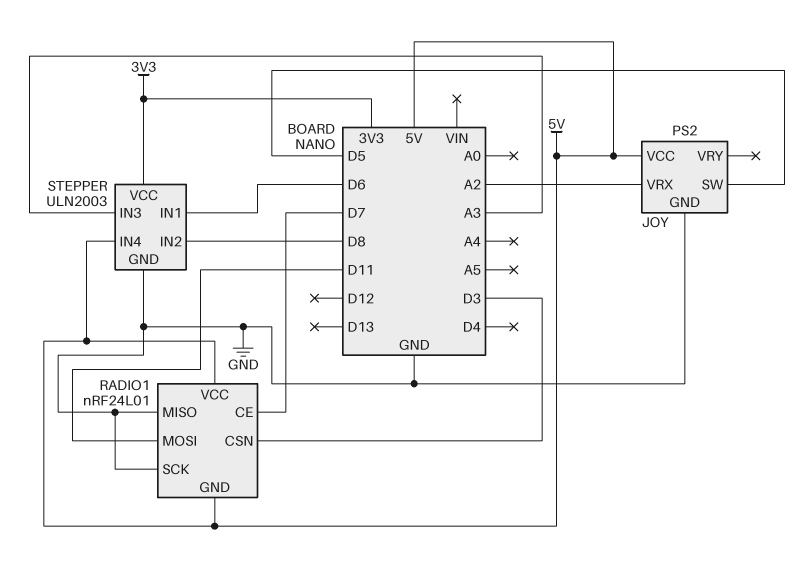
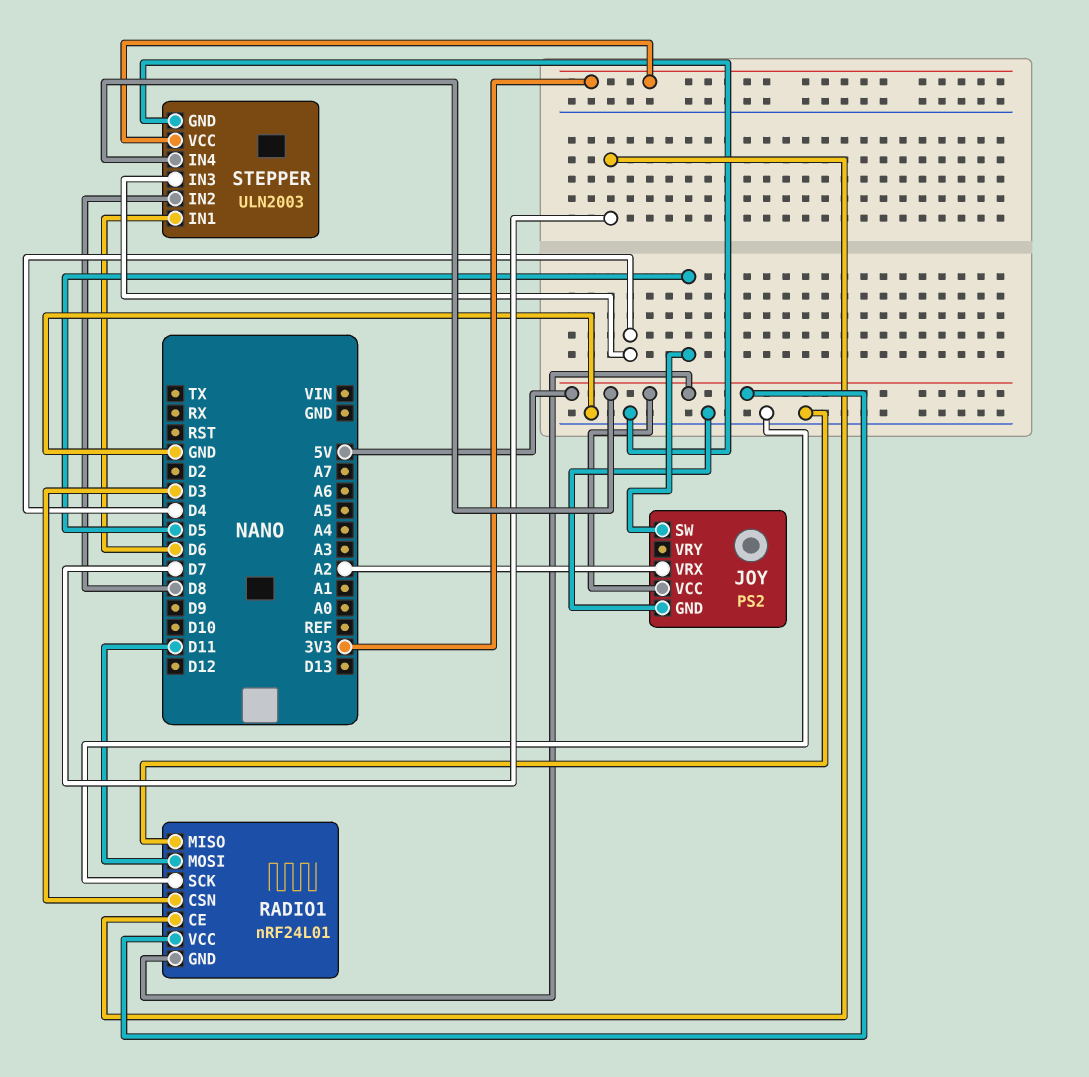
STEPPER pin IN3: A3 -> D4

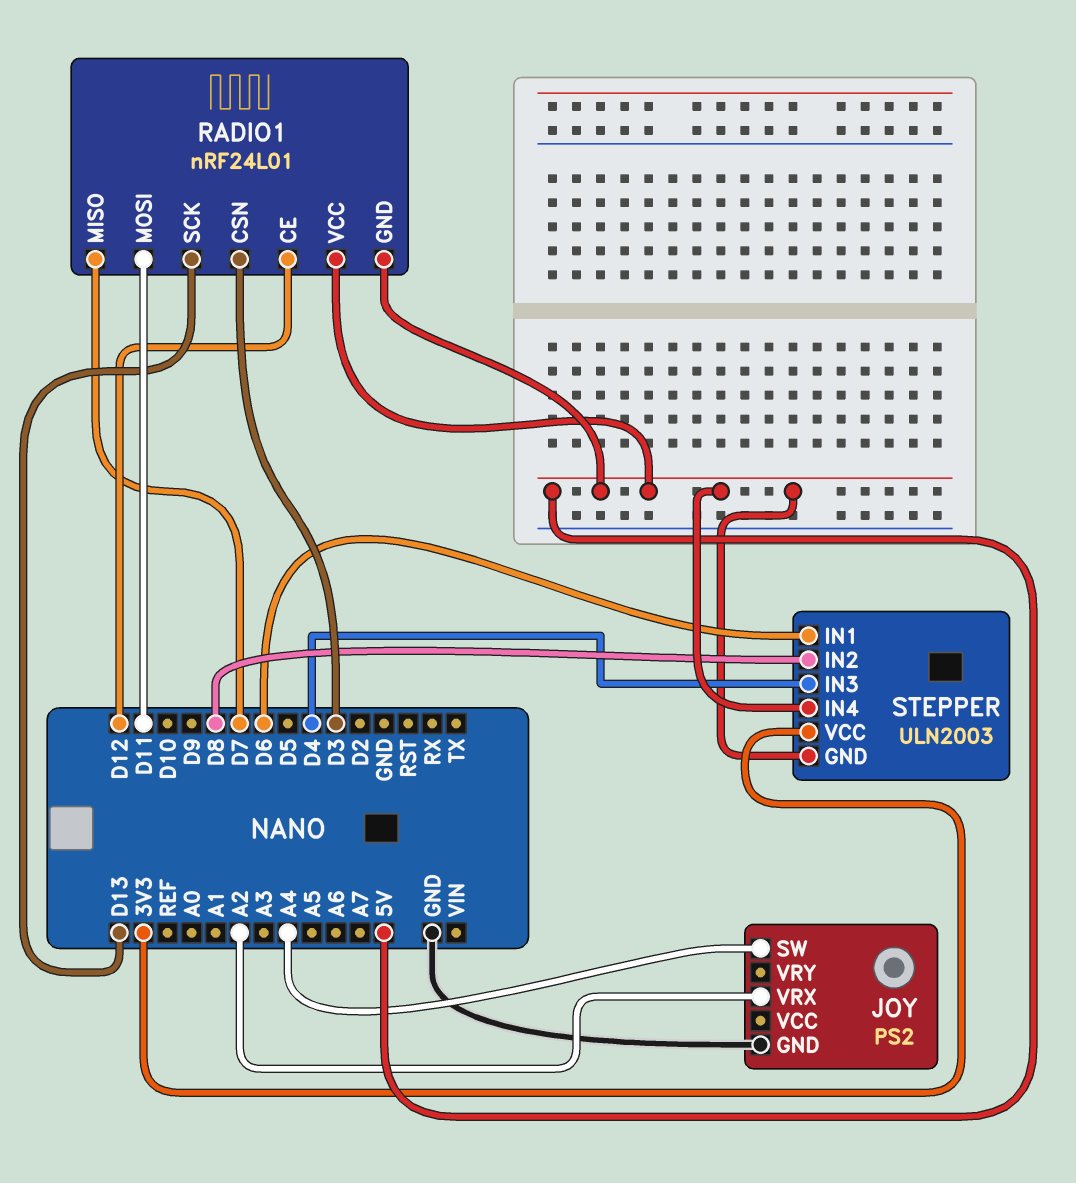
JOY pin SW: D5 -> A4
JOY pin VCC: 5V -> none
RADIO1 pin CE: D7 -> D12
RADIO1 pin MISO: GND -> D7
RADIO1 pin SCK: GND -> D13
STEPPER pin GND: GND -> 5V

